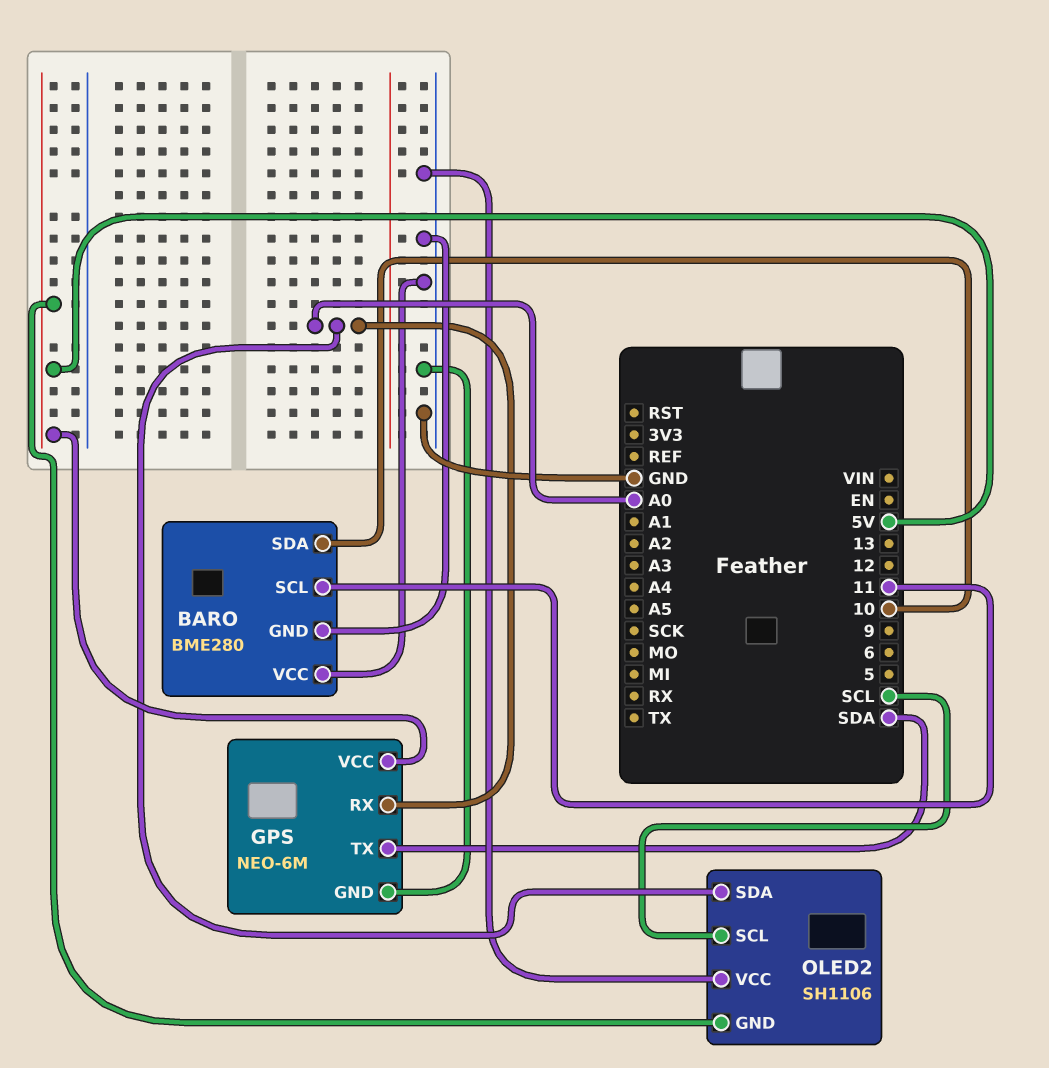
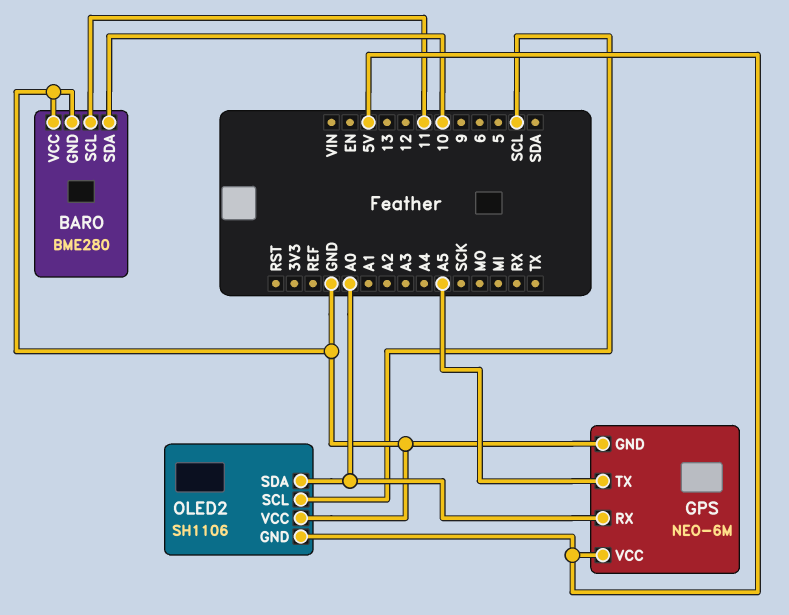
GPS pin TX: SDA -> A5

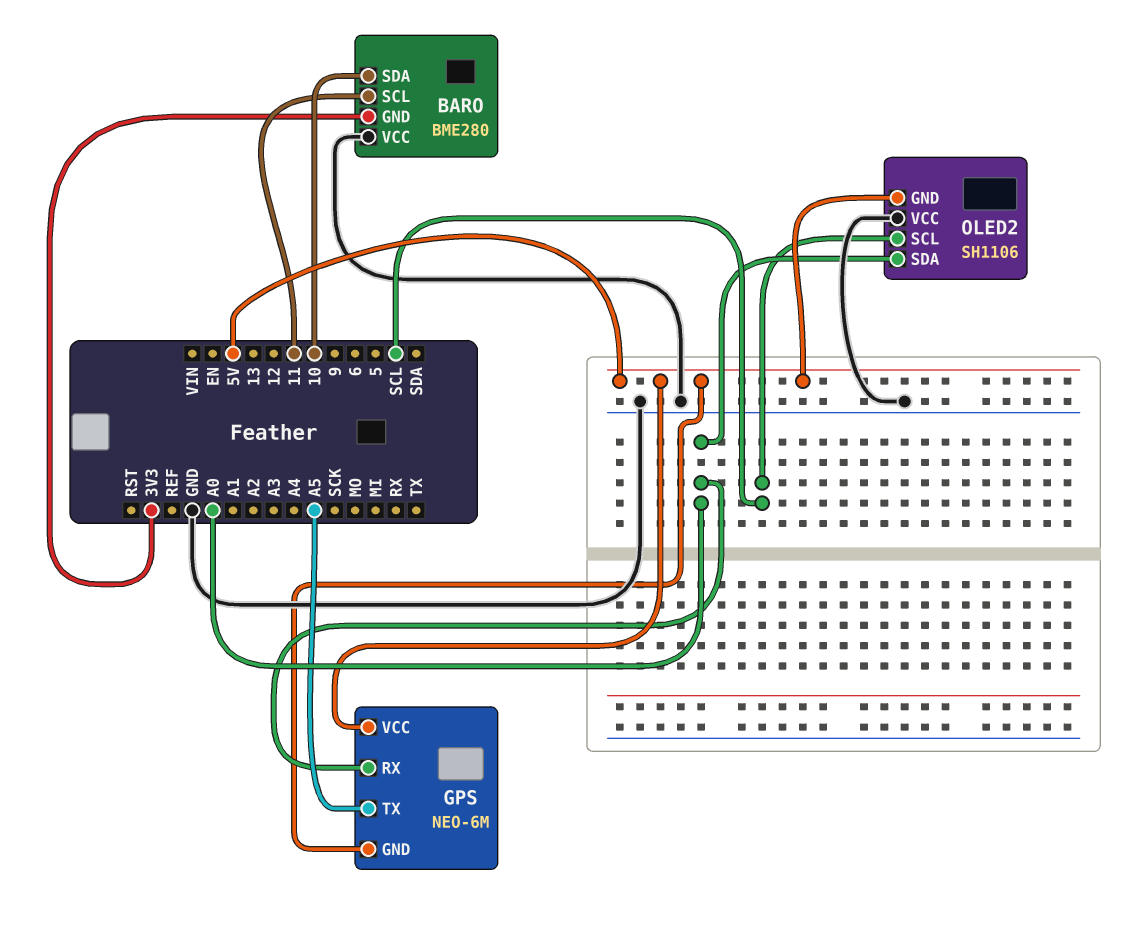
BARO pin GND: GND -> 3V3
GPS pin GND: GND -> 5V

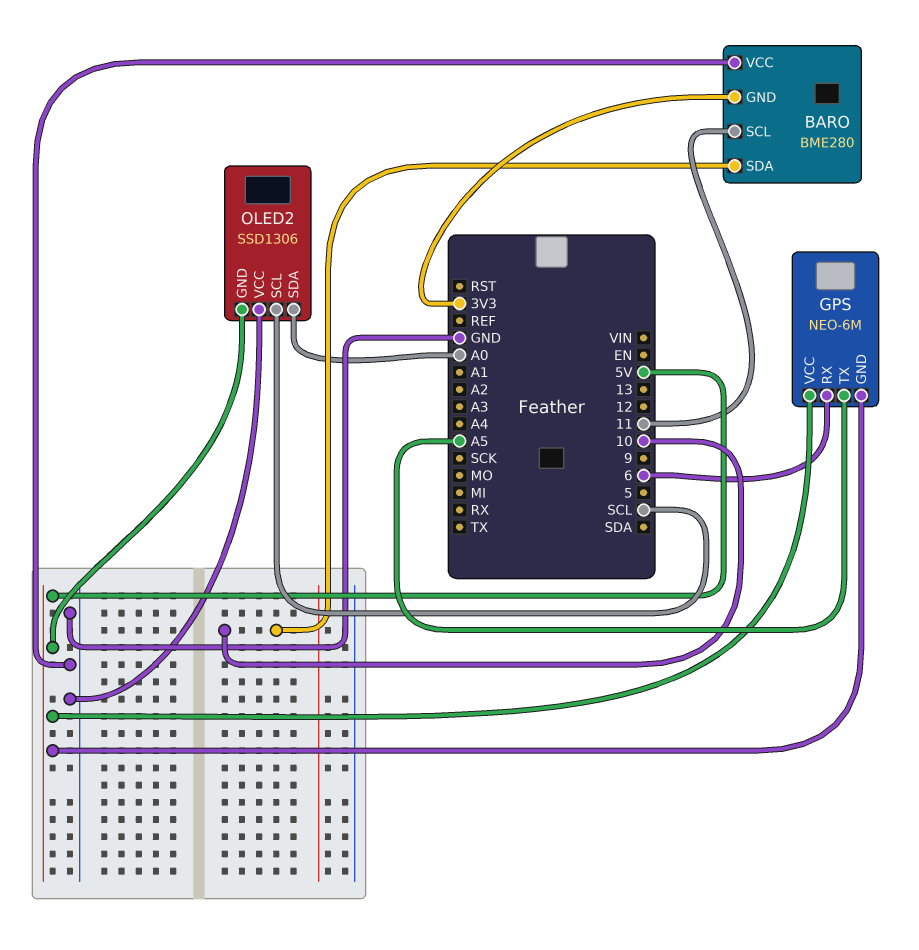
GPS pin RX: A0 -> 6
OLED2: SH1106 -> SSD1306

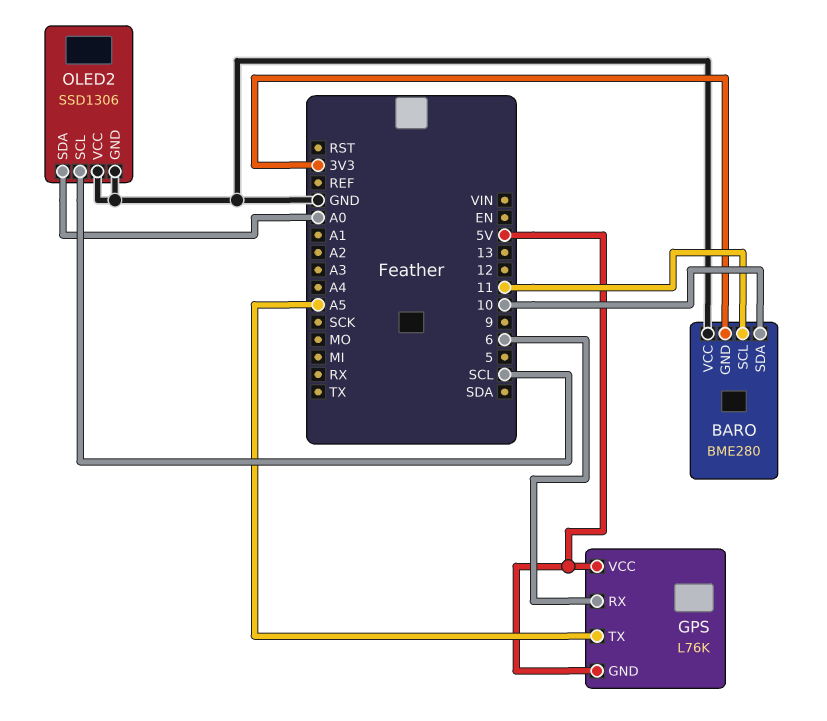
GPS: NEO-6M -> L76K
OLED2 pin GND: 5V -> GND

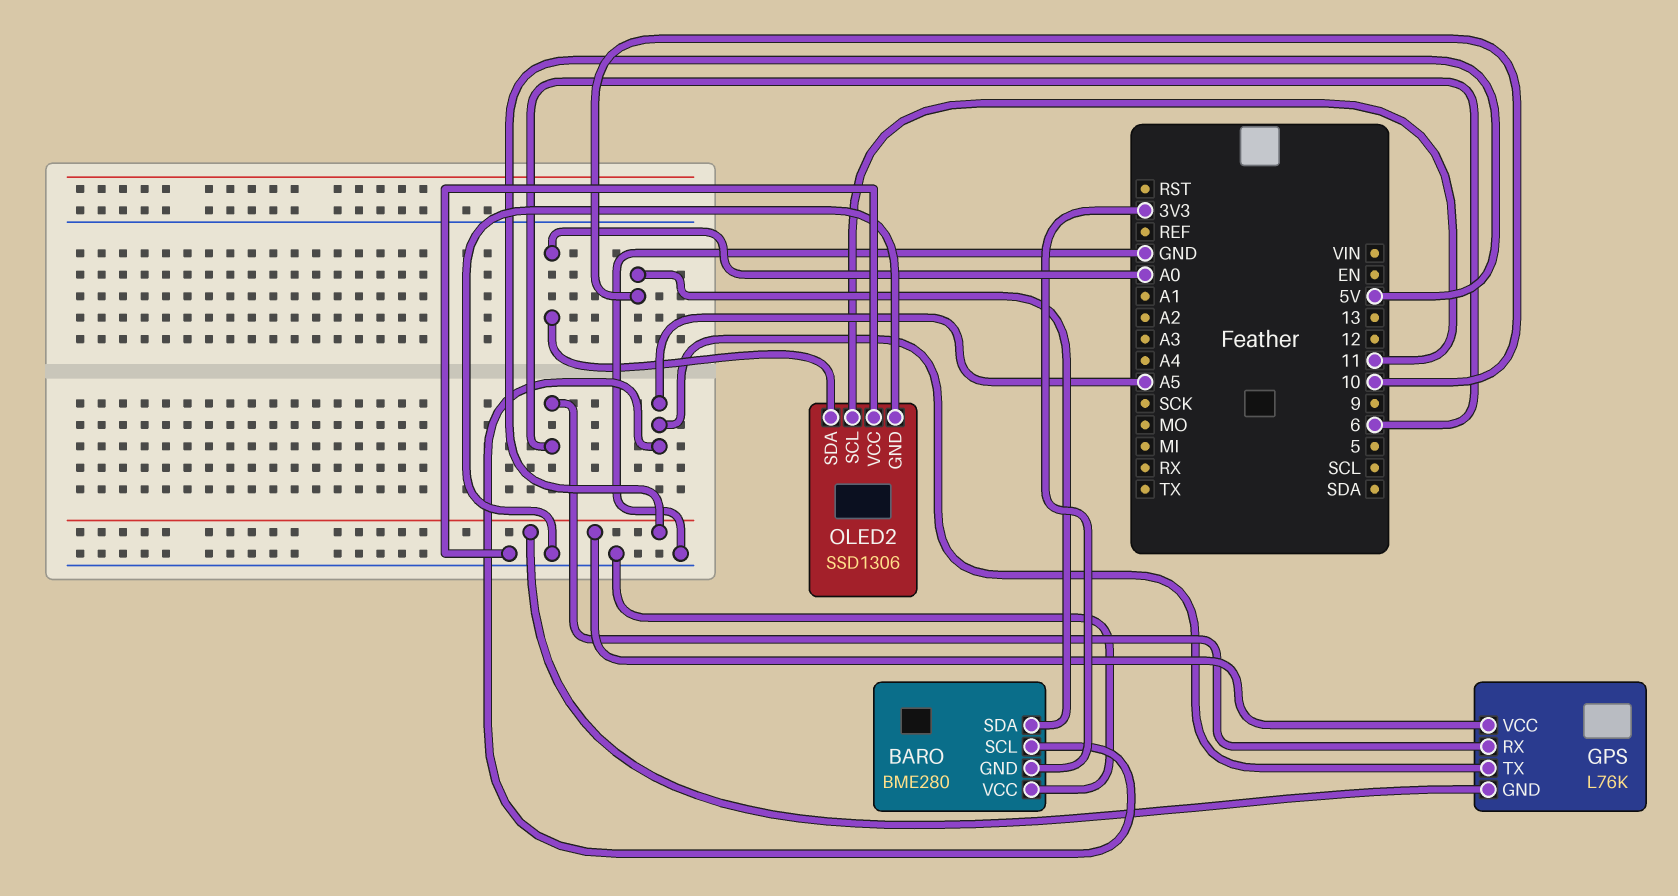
BARO pin SCL: 11 -> A5
OLED2 pin SCL: SCL -> 11

